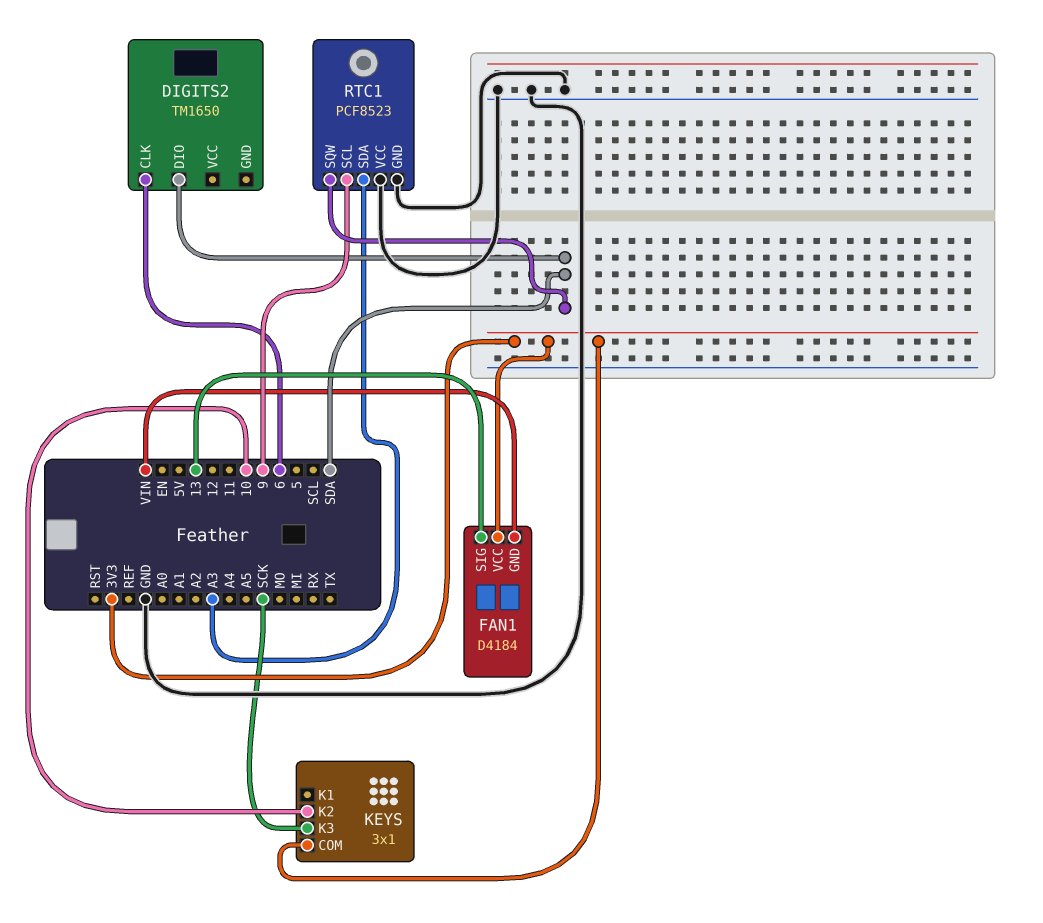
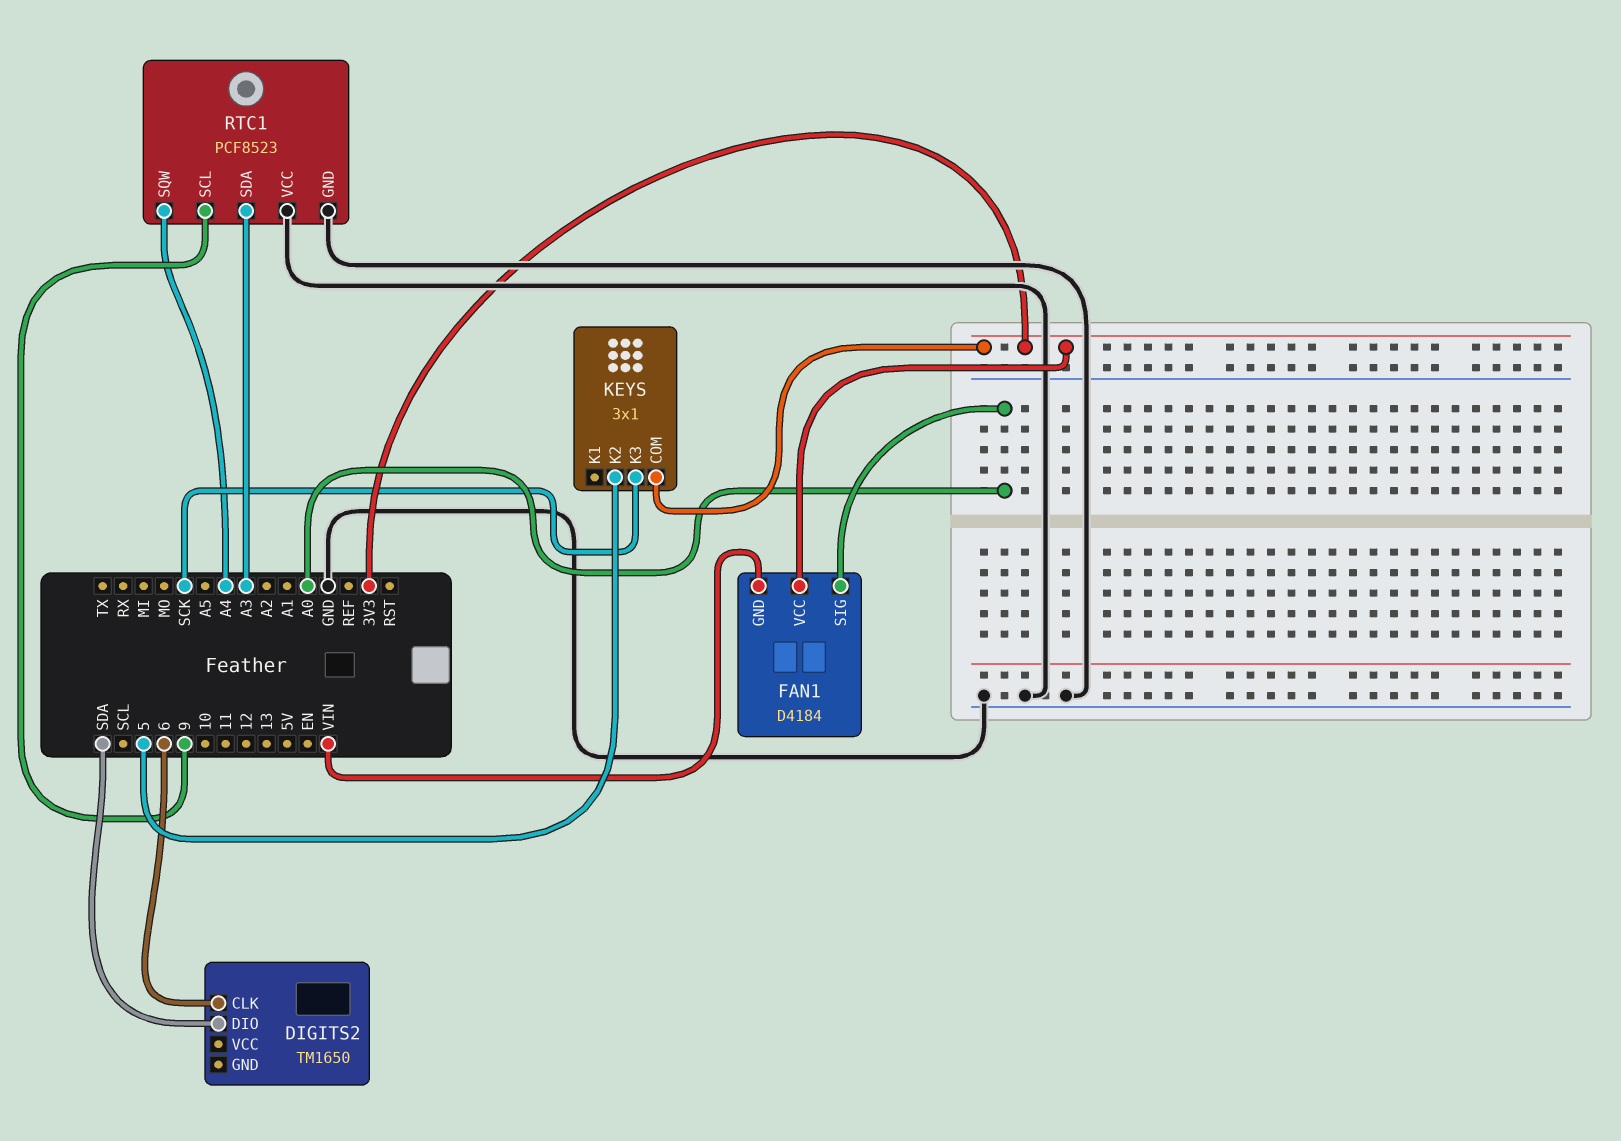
FAN1 pin SIG: 13 -> A0
KEYS pin K2: 10 -> 5
RTC1 pin SQW: SDA -> A4

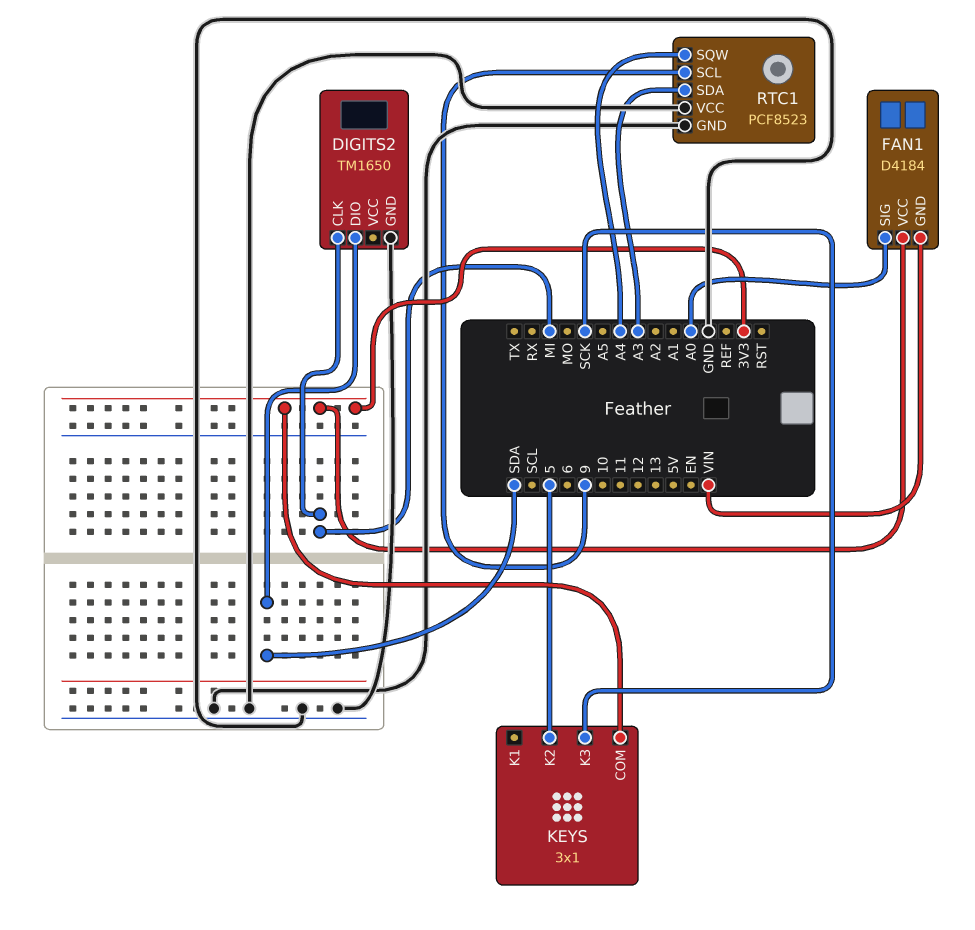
DIGITS2 pin CLK: 6 -> MI
DIGITS2 pin GND: none -> GND

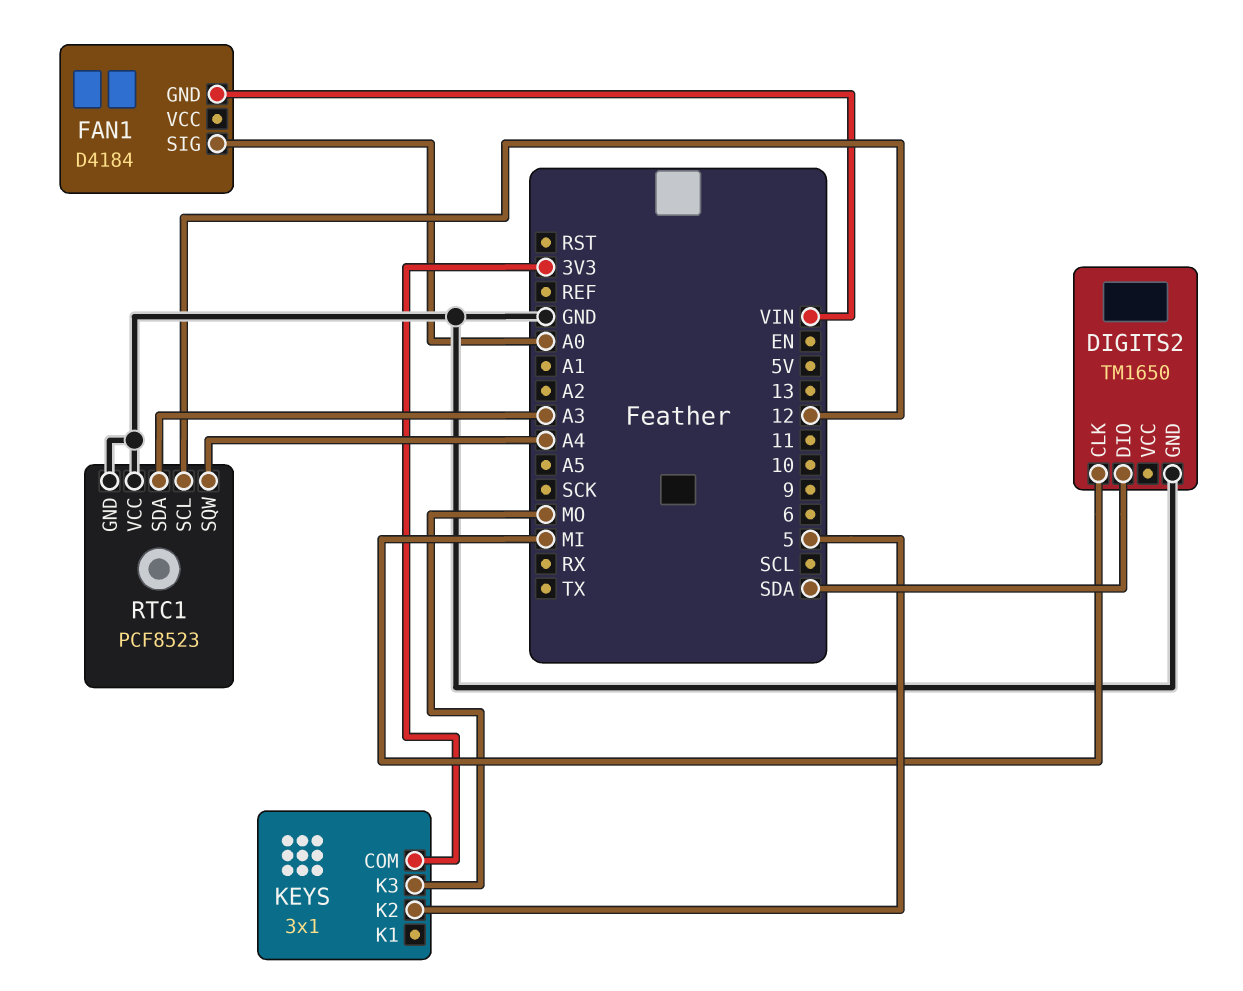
FAN1 pin VCC: 3V3 -> none
KEYS pin K3: SCK -> MO
RTC1 pin SCL: 9 -> 12

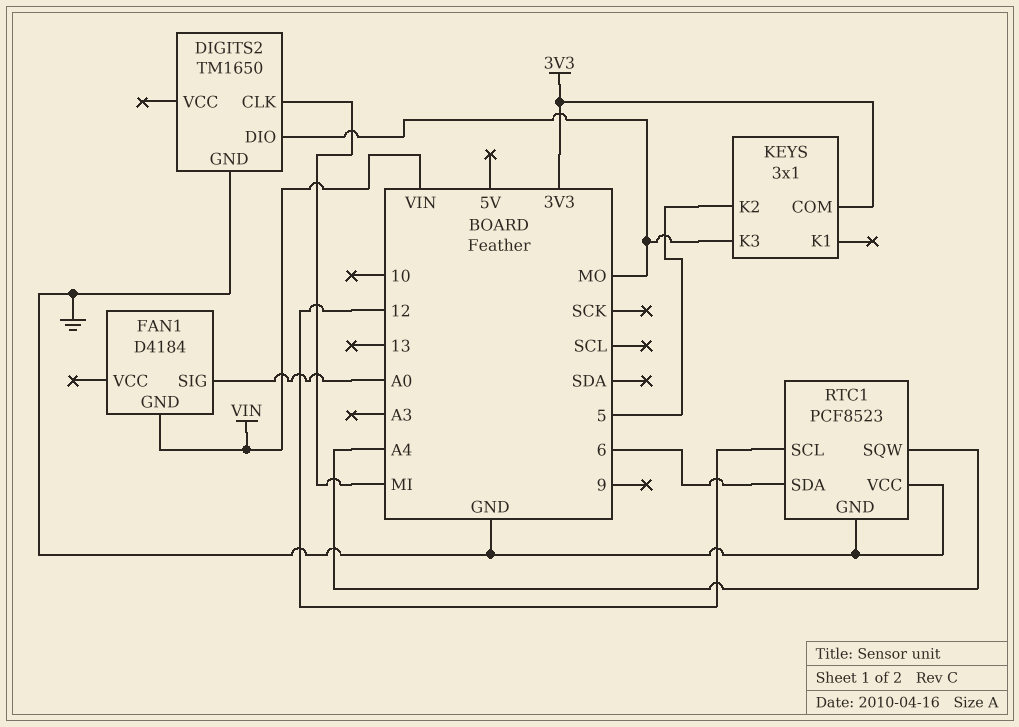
DIGITS2 pin DIO: SDA -> MO
RTC1 pin SDA: A3 -> 6

